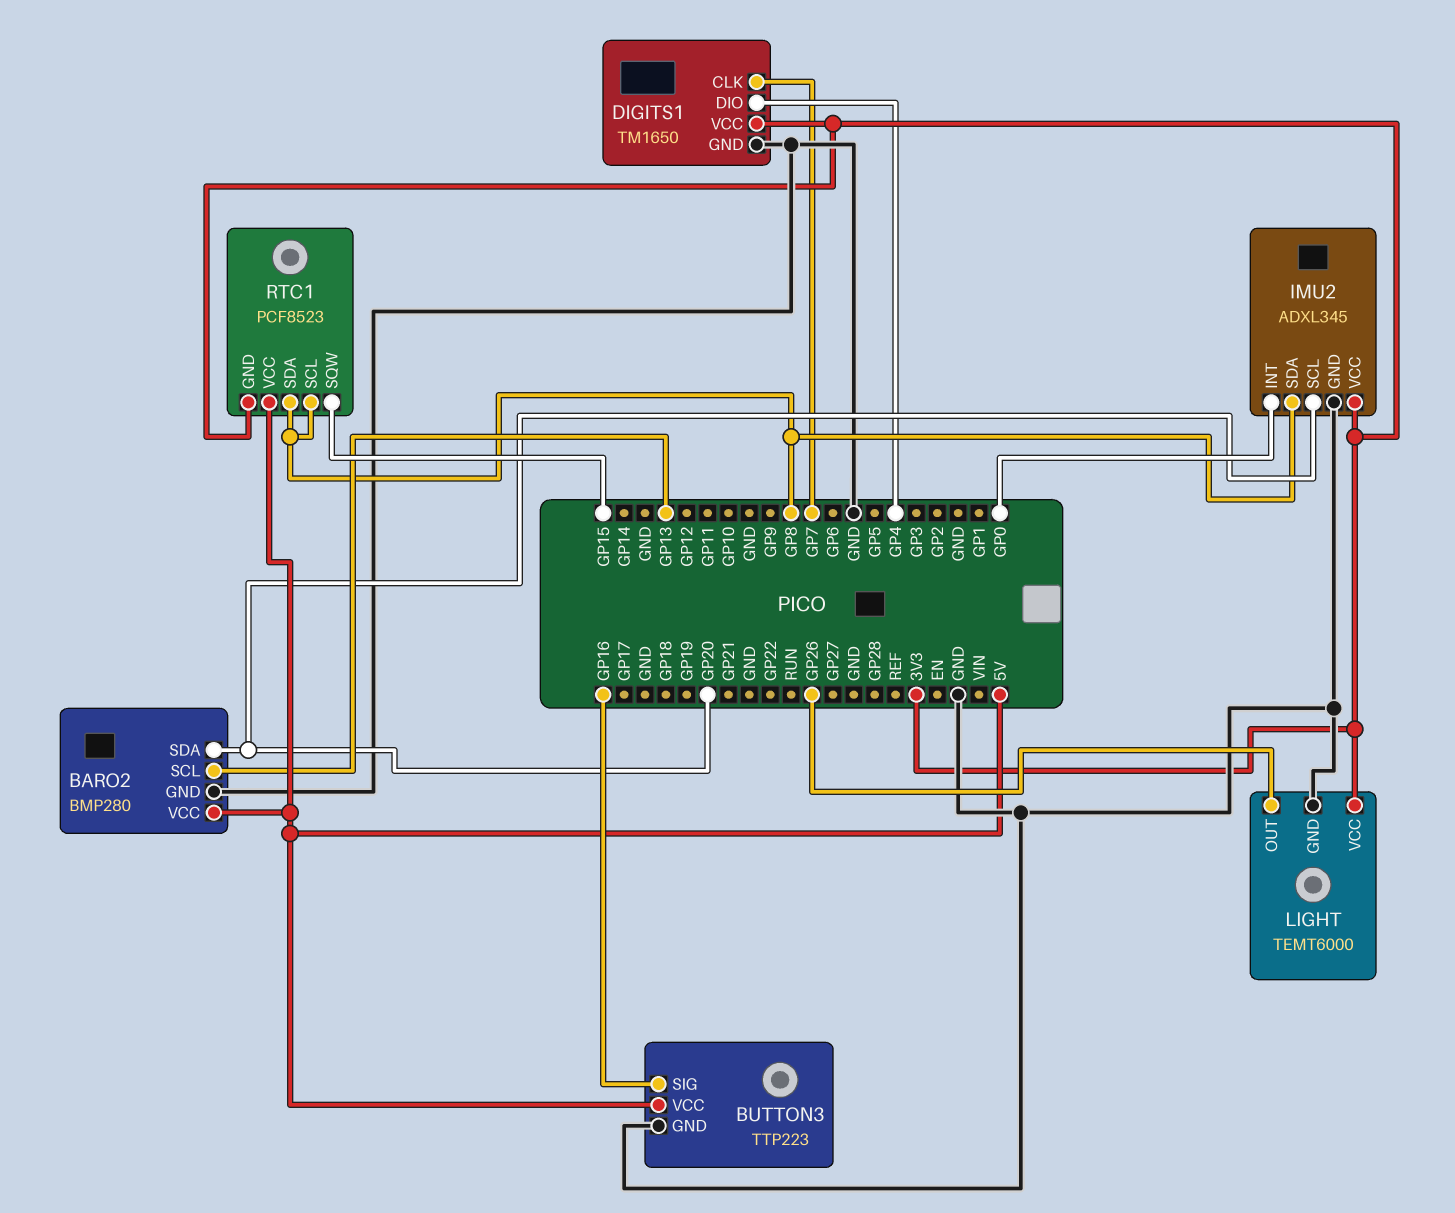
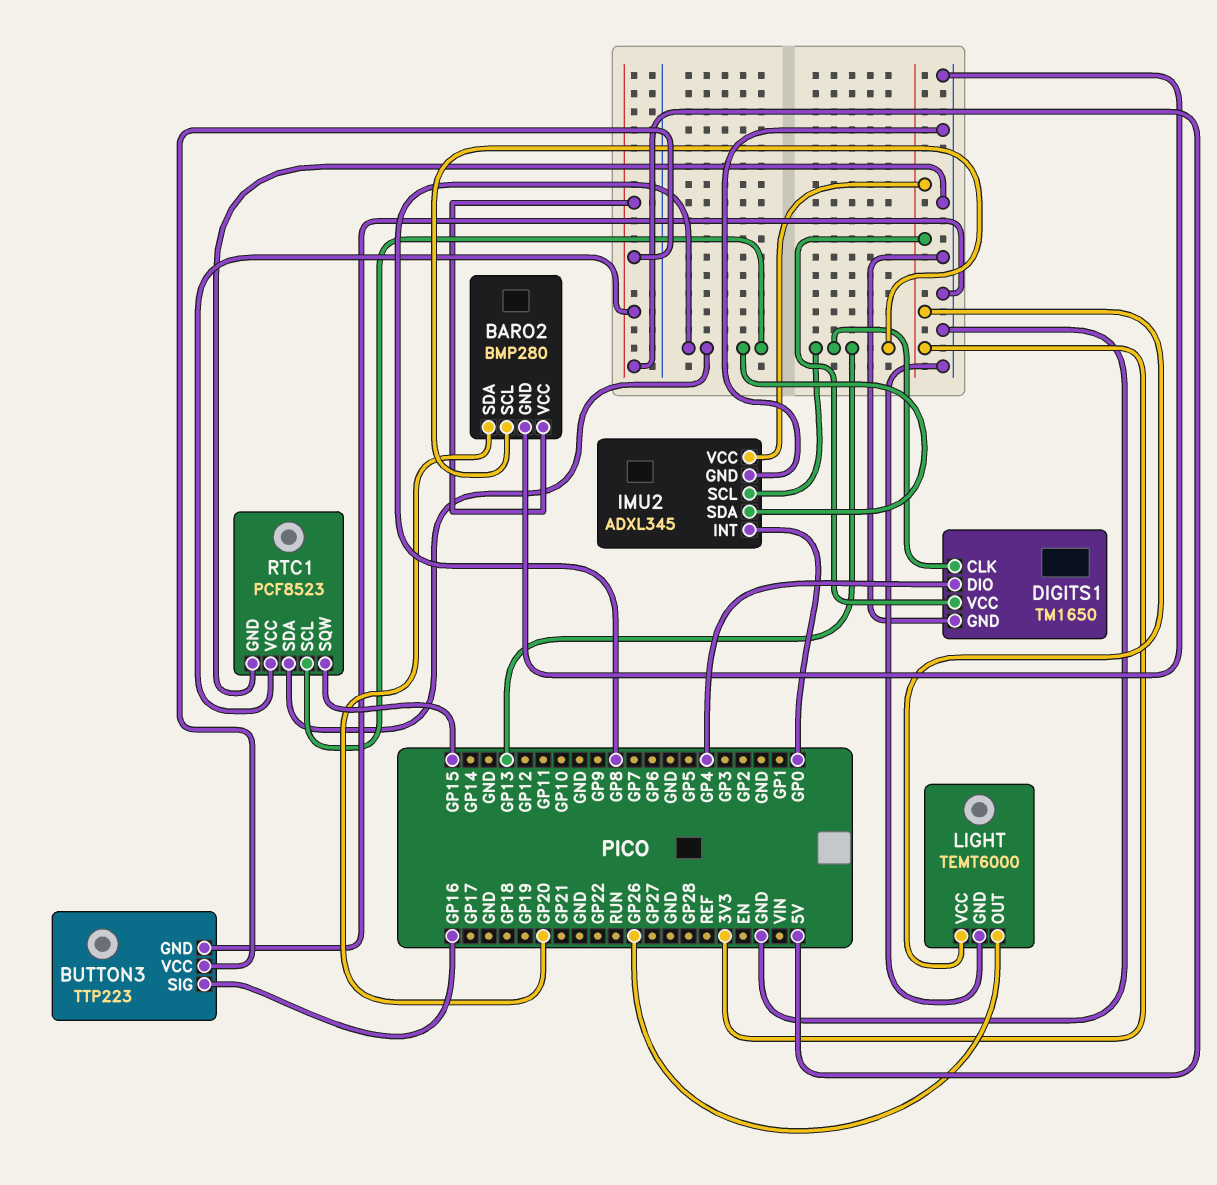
DIGITS1 pin CLK: GP7 -> GP13
IMU2 pin SCL: GP20 -> GP13
RTC1 pin GND: 3V3 -> GND

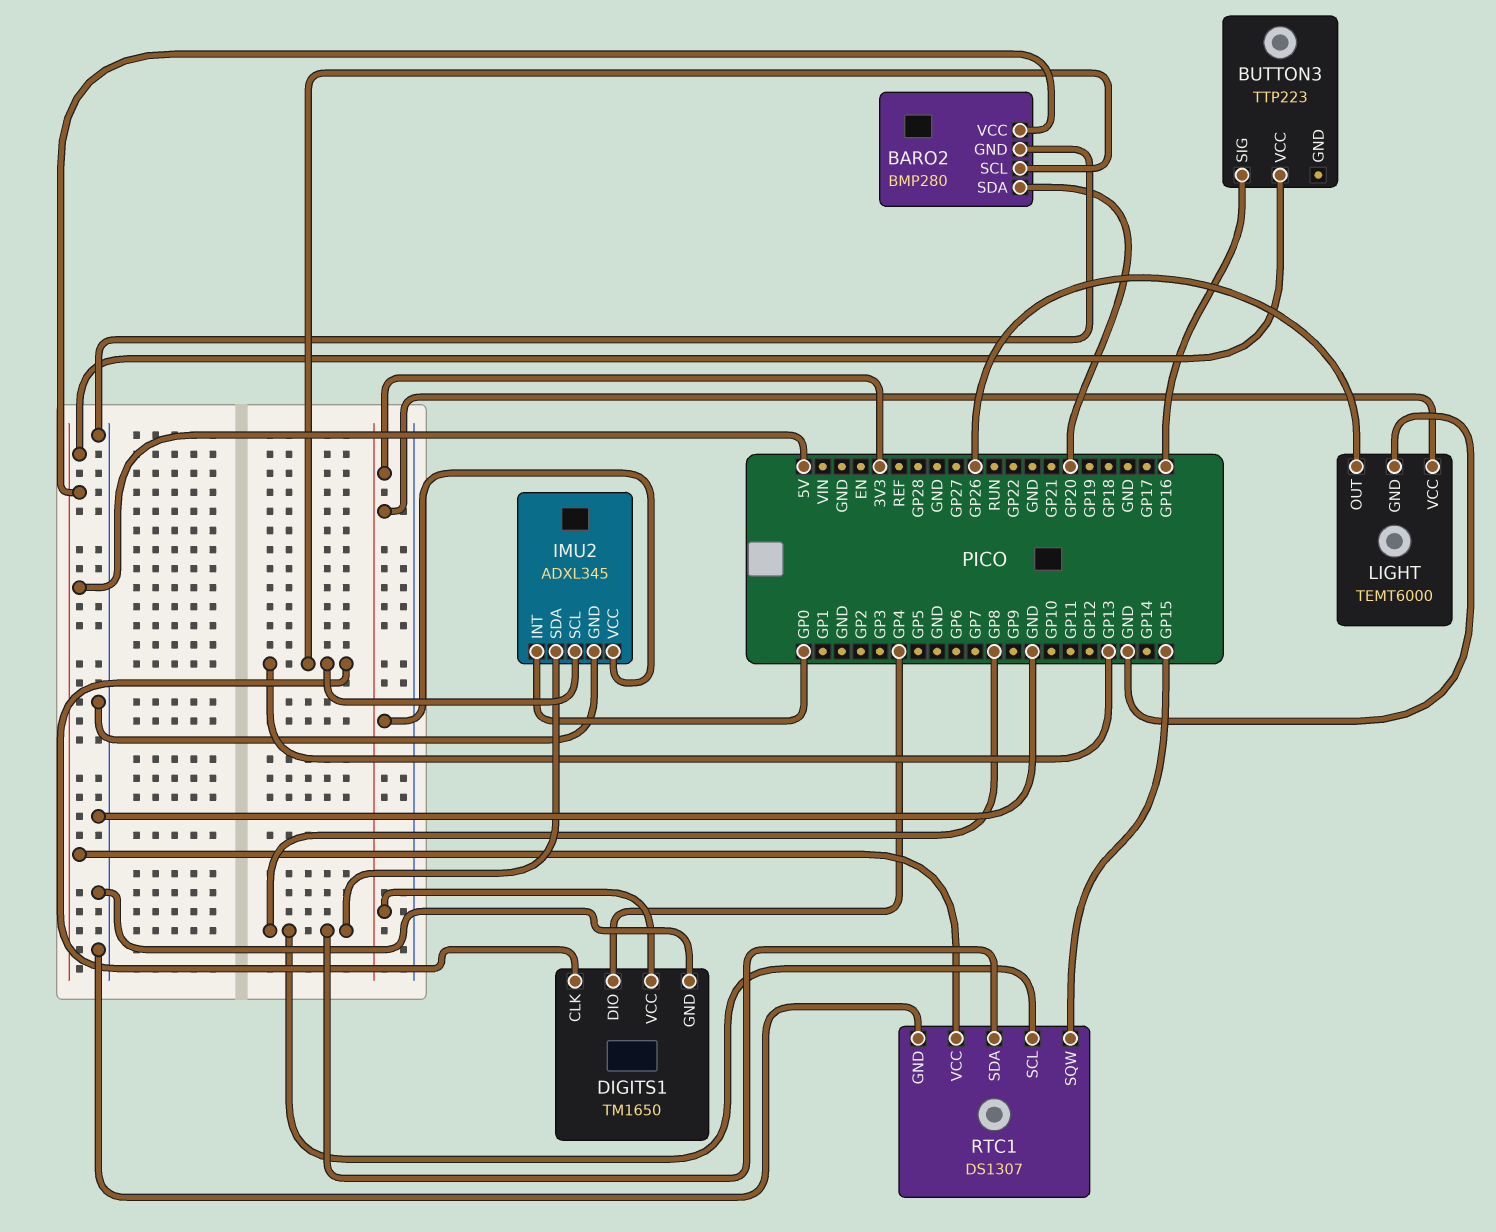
BUTTON3 pin GND: GND -> none
RTC1: PCF8523 -> DS1307

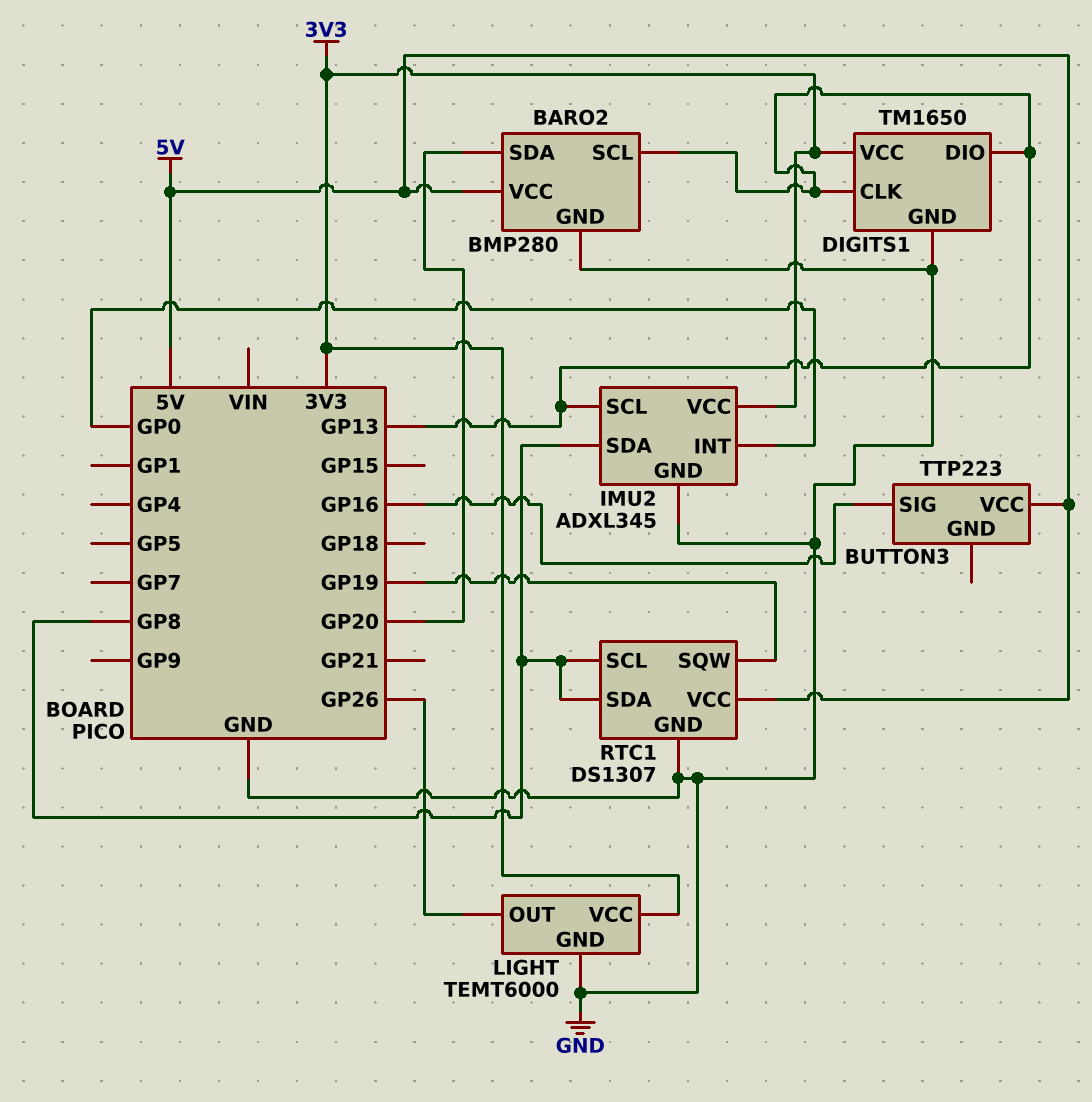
DIGITS1 pin DIO: GP4 -> GP13
RTC1 pin SQW: GP15 -> GP19

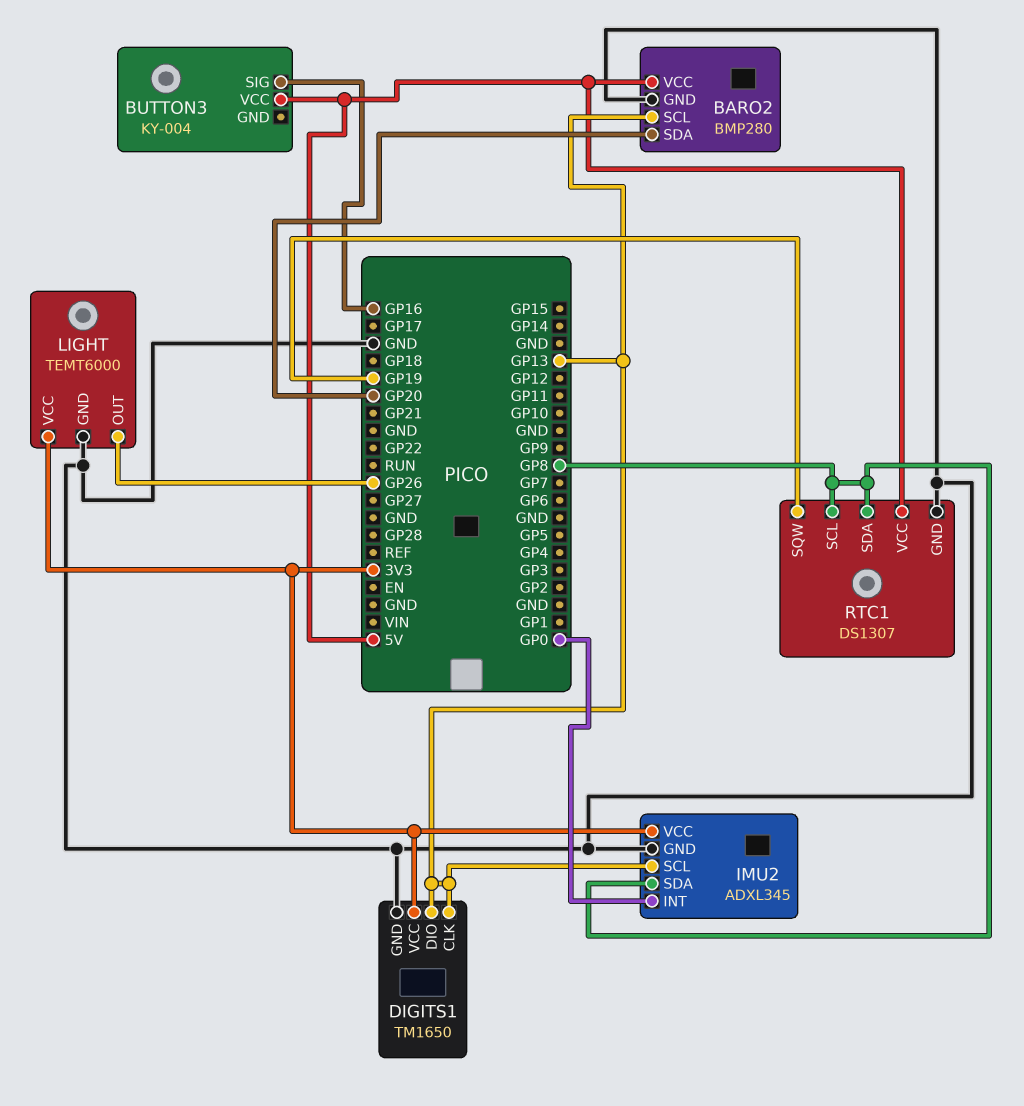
BUTTON3: TTP223 -> KY-004

